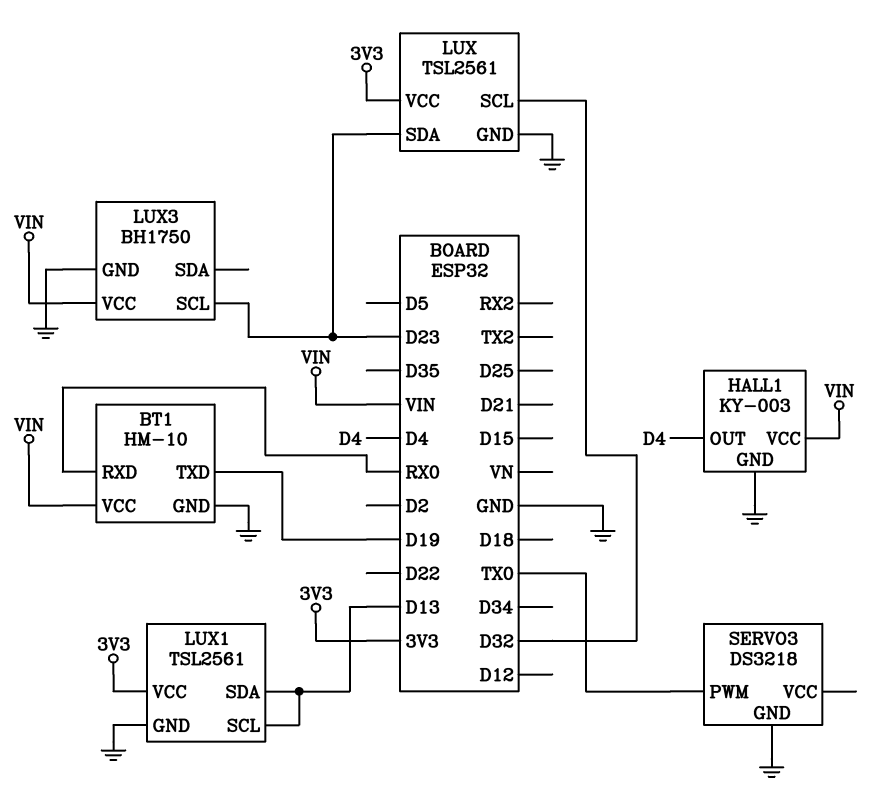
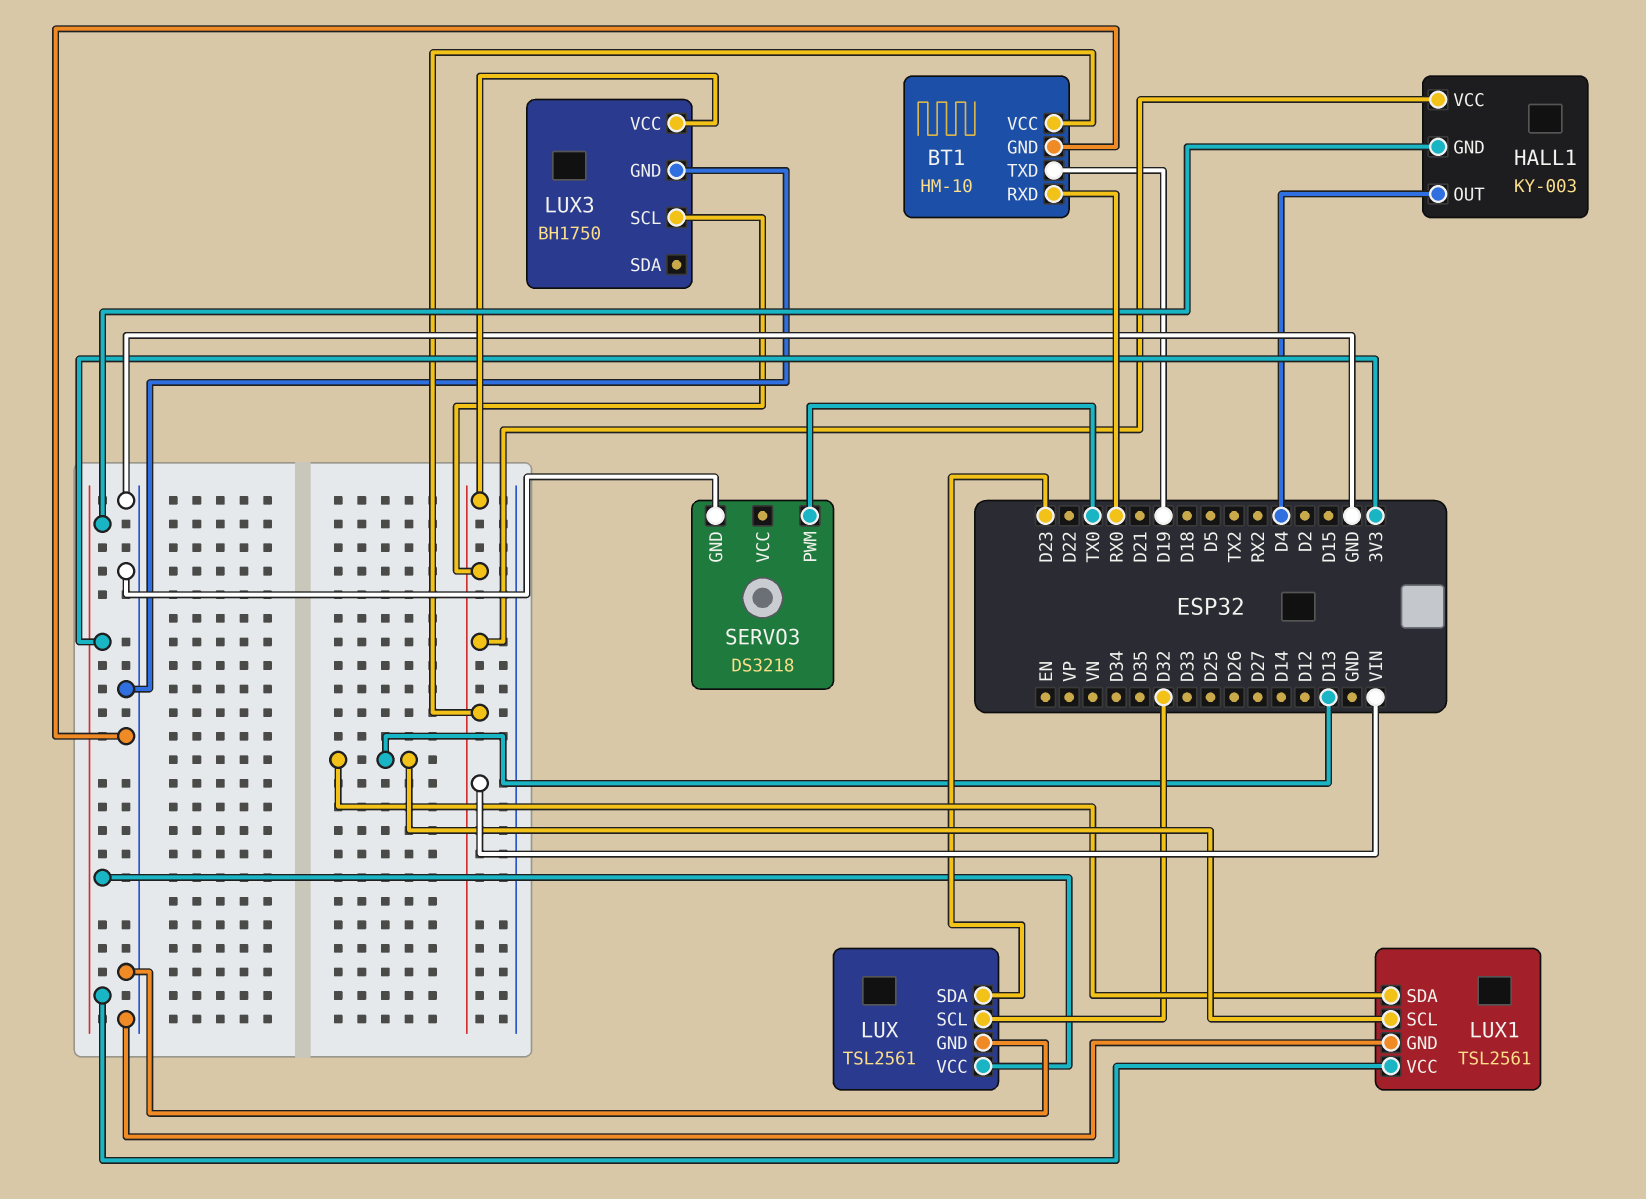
HALL1 pin GND: GND -> 3V3
LUX3 pin SCL: D23 -> VIN

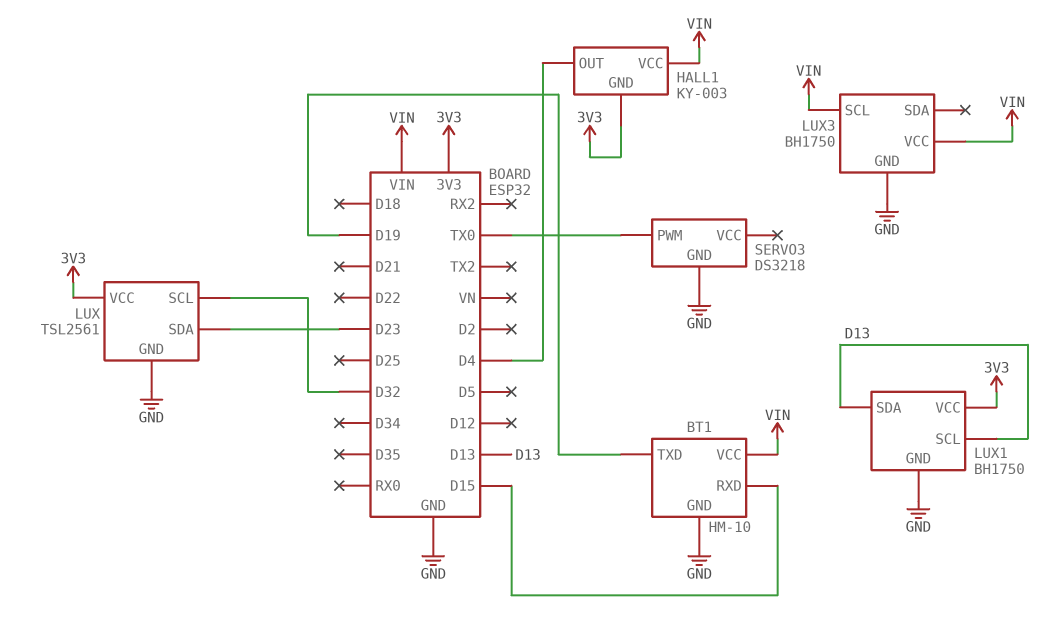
BT1 pin RXD: RX0 -> D15
LUX1: TSL2561 -> BH1750

